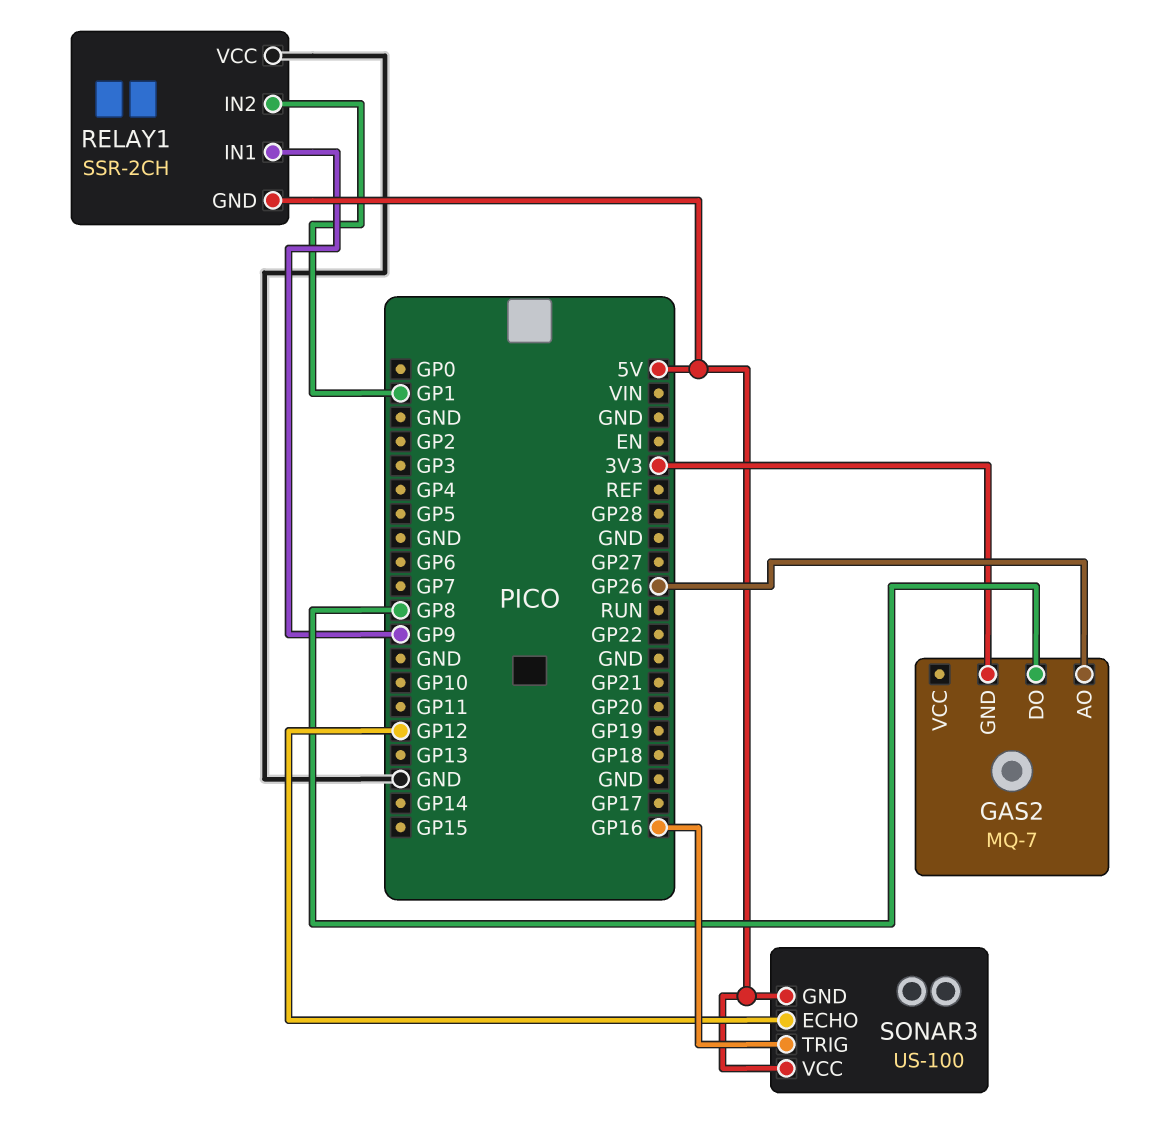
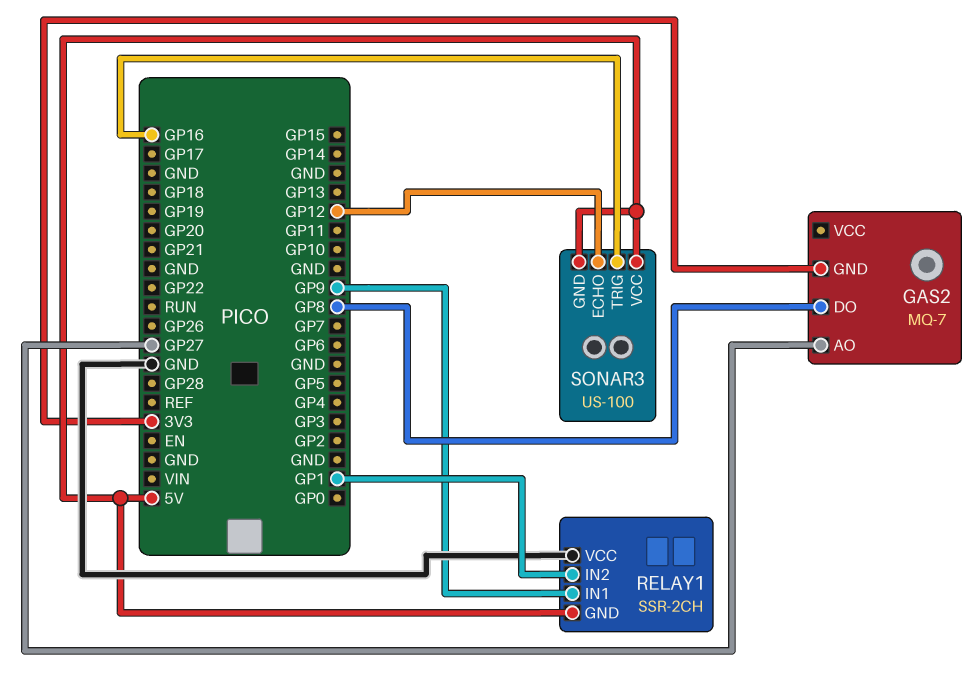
GAS2 pin AO: GP26 -> GP27

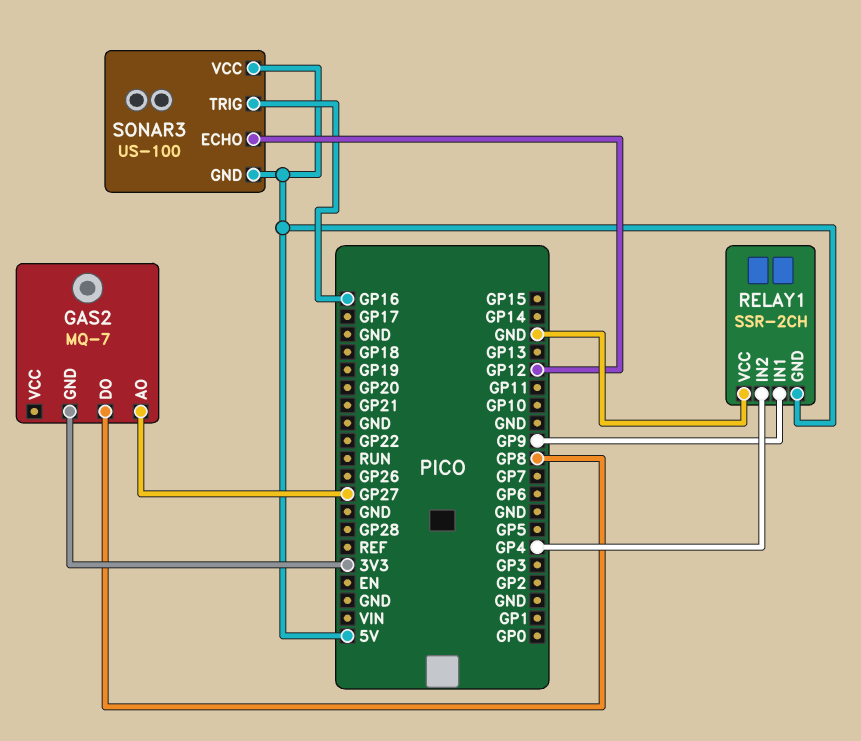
RELAY1 pin IN2: GP1 -> GP4

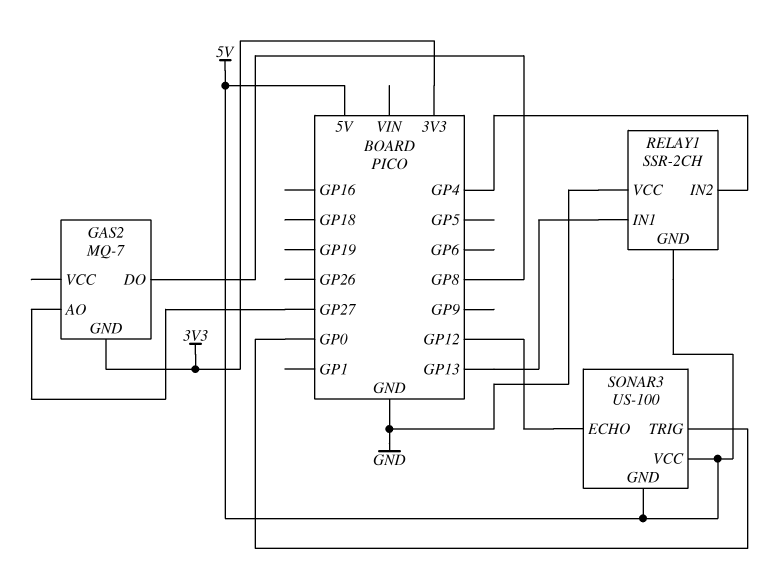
RELAY1 pin IN1: GP9 -> GP13
SONAR3 pin TRIG: GP16 -> GP0

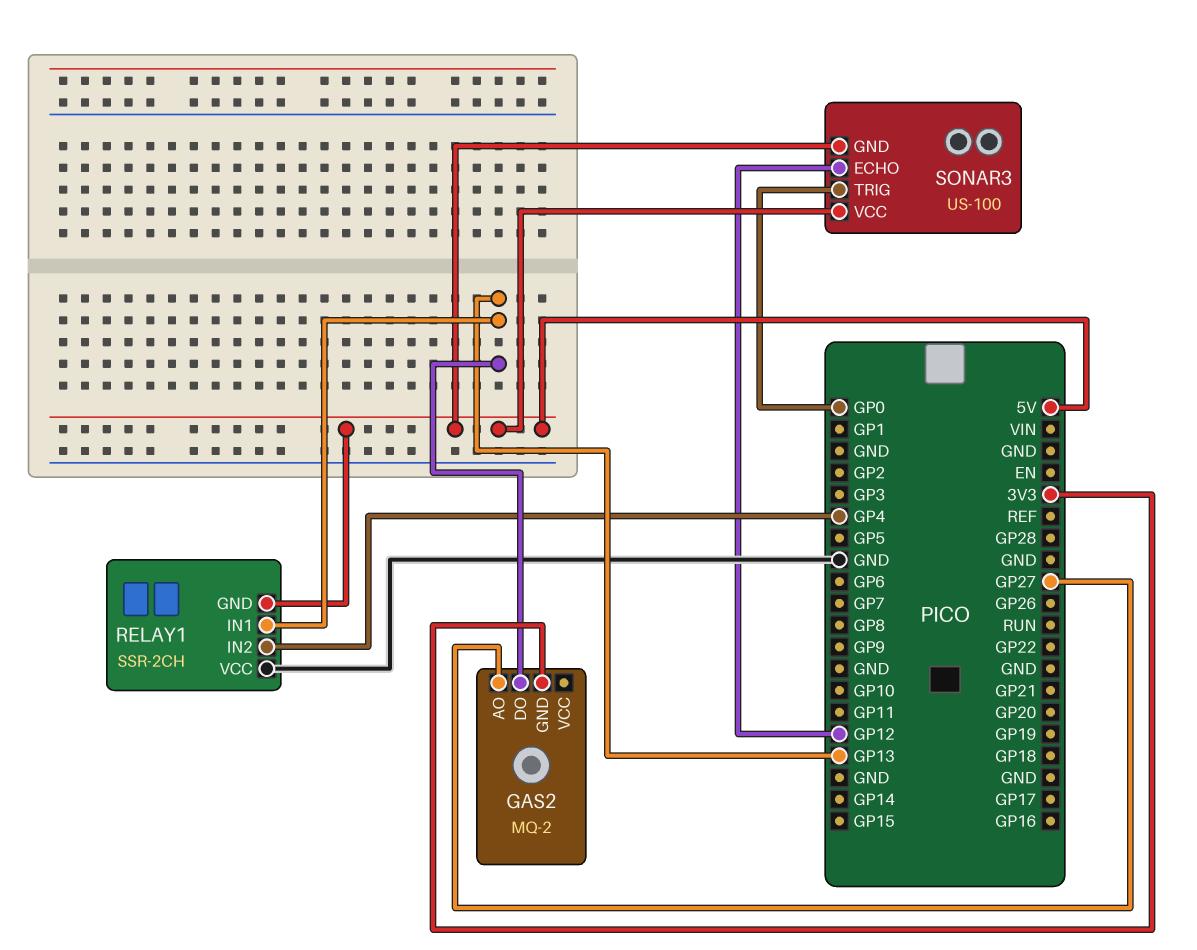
GAS2: MQ-7 -> MQ-2
GAS2 pin DO: GP8 -> GP13

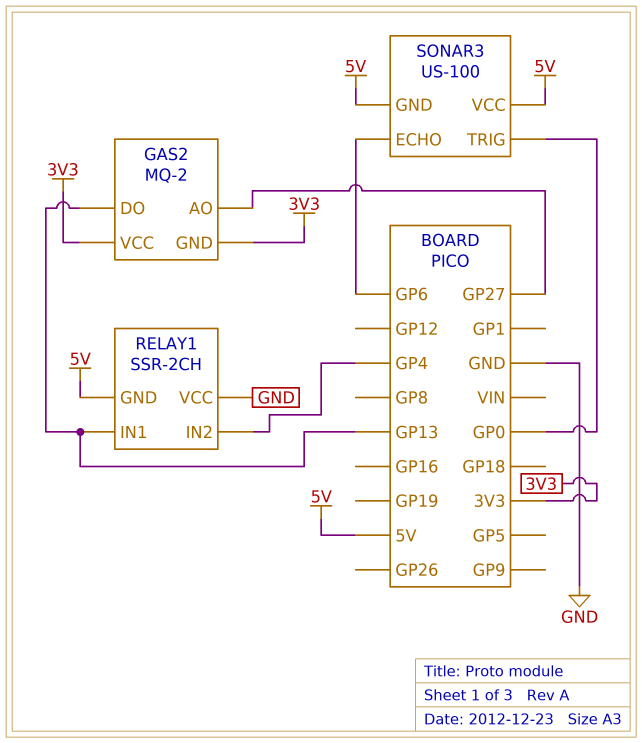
GAS2 pin VCC: none -> 3V3
SONAR3 pin ECHO: GP12 -> GP6

